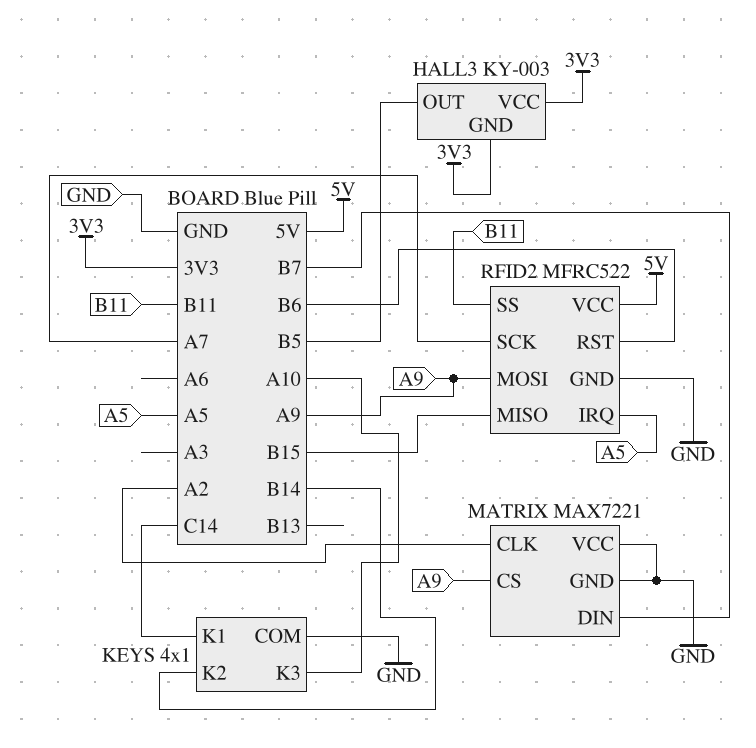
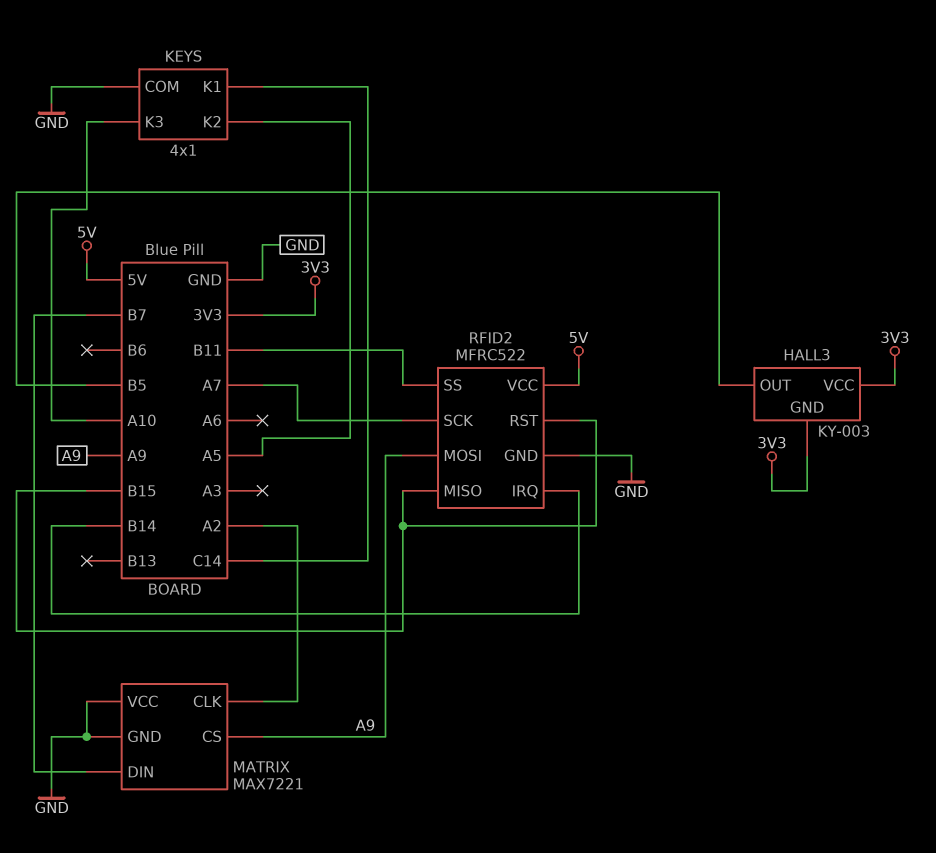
KEYS pin K2: B14 -> A5
RFID2 pin IRQ: A5 -> B14
RFID2 pin RST: B6 -> B15

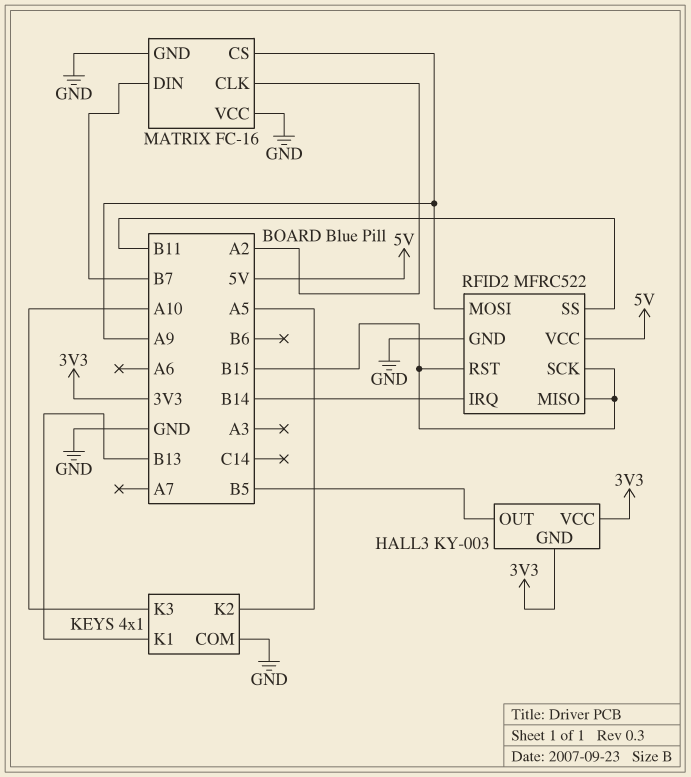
KEYS pin K1: C14 -> B13
MATRIX: MAX7221 -> FC-16
RFID2 pin SCK: A7 -> B15

